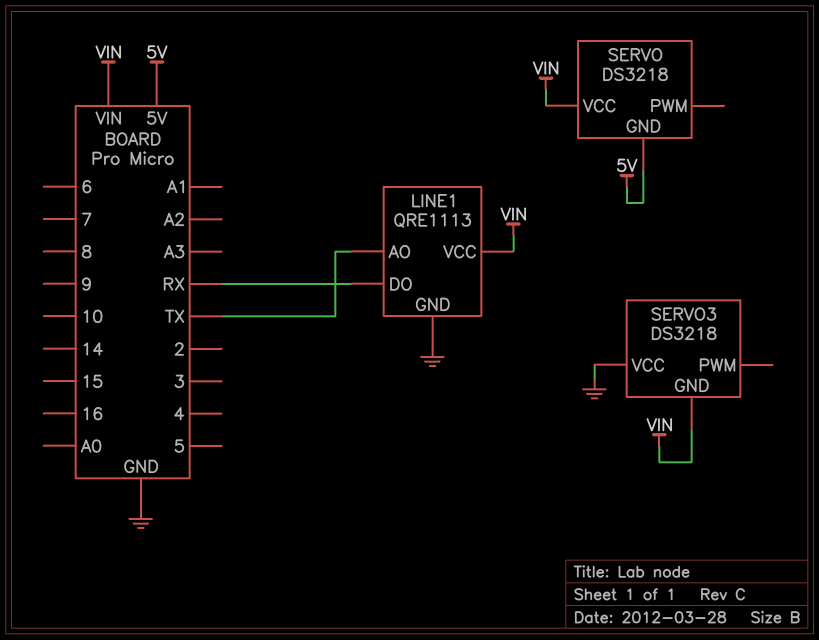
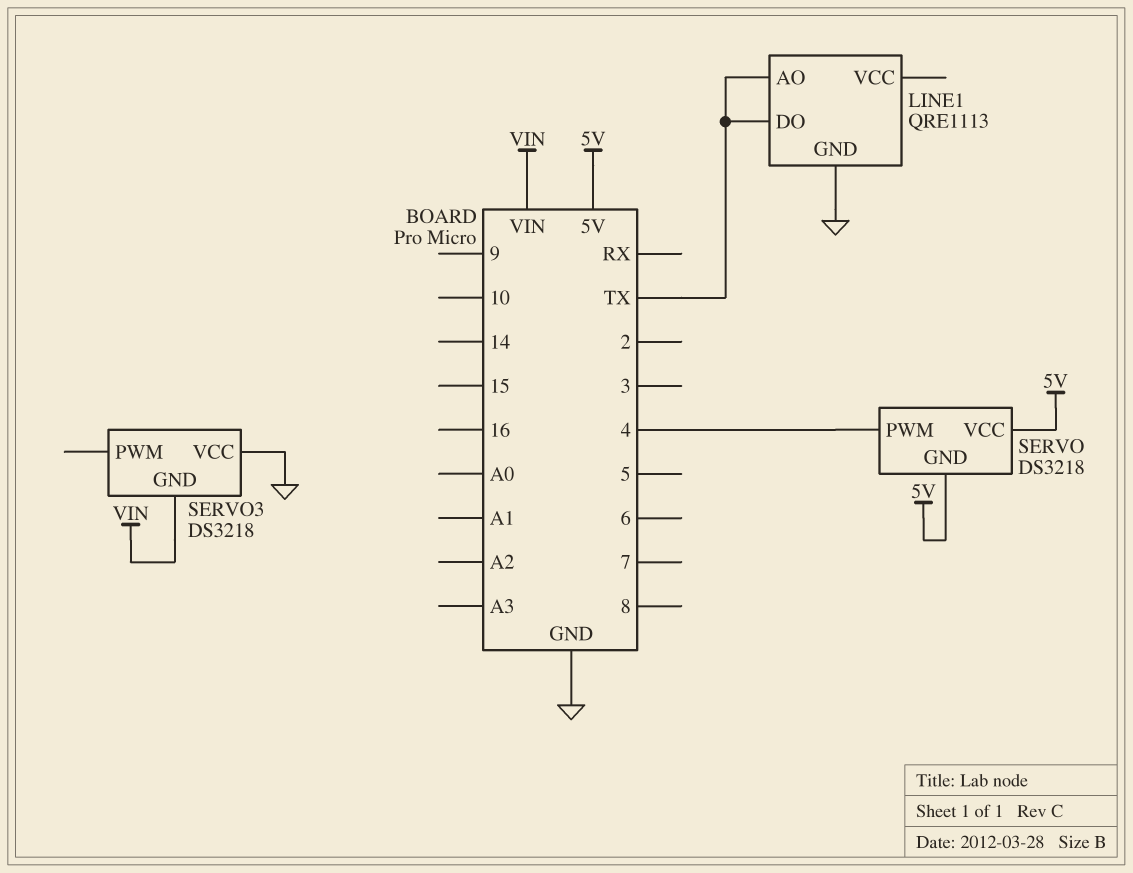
LINE1 pin DO: RX -> TX
LINE1 pin VCC: VIN -> none
SERVO pin PWM: none -> 4
SERVO pin VCC: VIN -> 5V

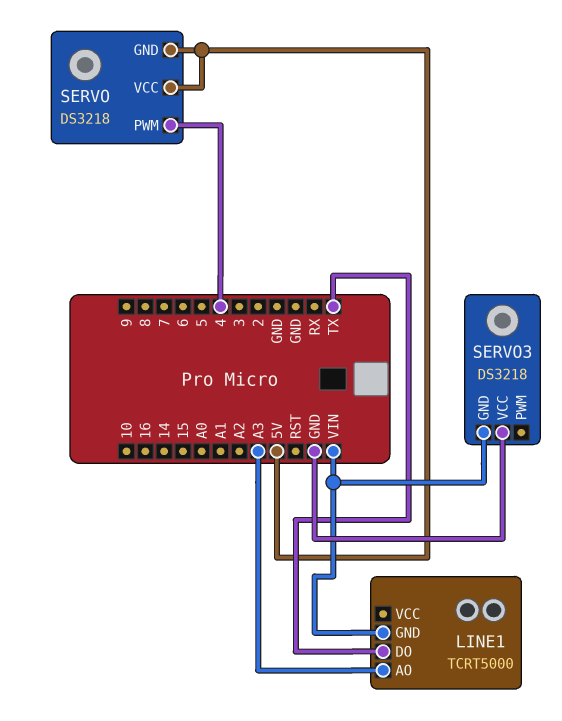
LINE1: QRE1113 -> TCRT5000
LINE1 pin AO: TX -> A3
LINE1 pin GND: GND -> VIN

